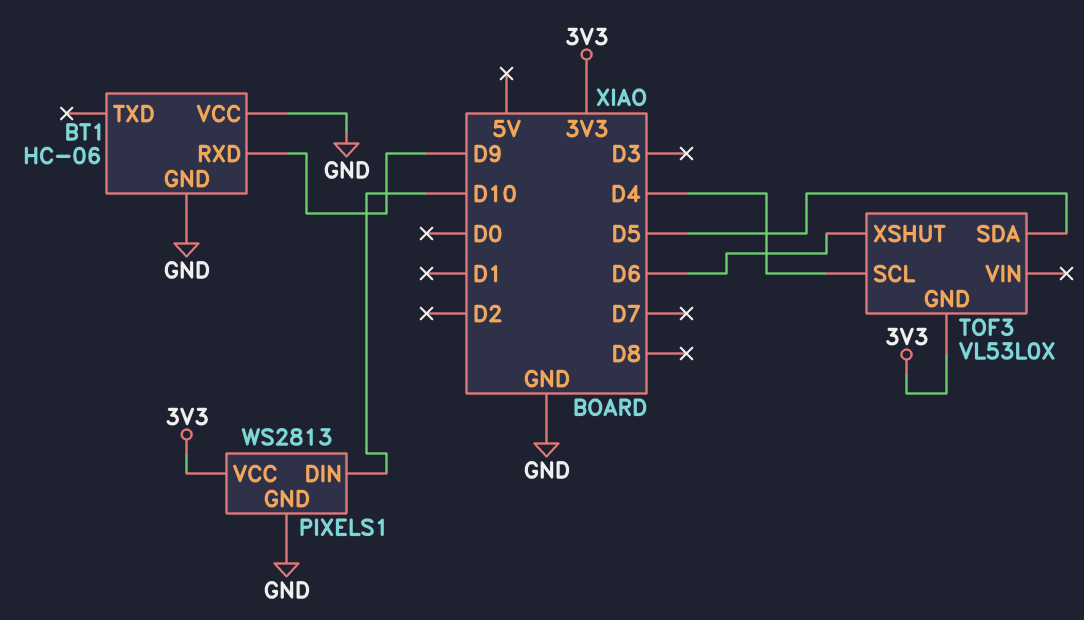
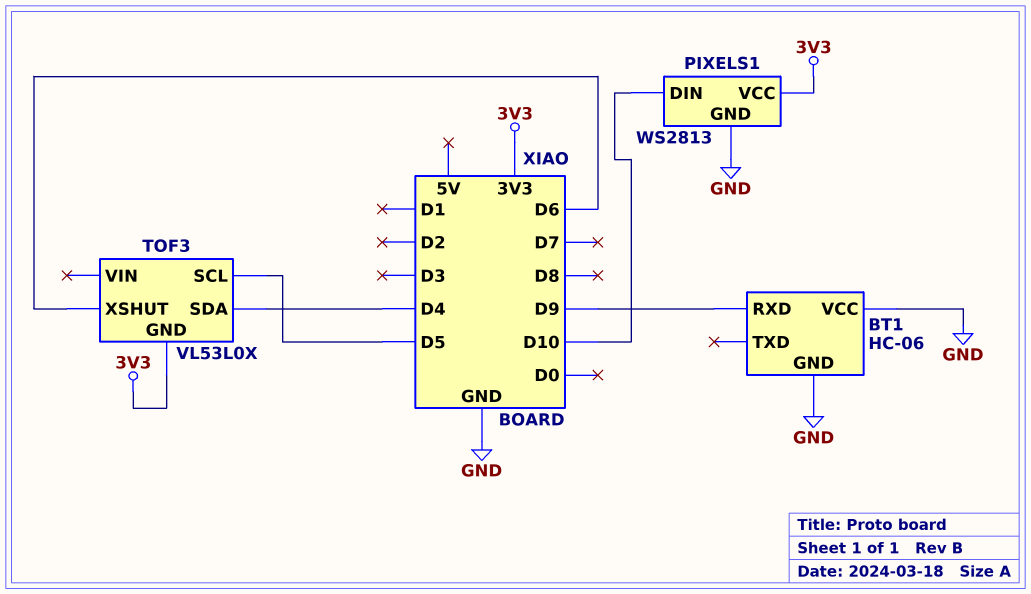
TOF3 pin SCL: D4 -> D5
TOF3 pin SDA: D5 -> D4

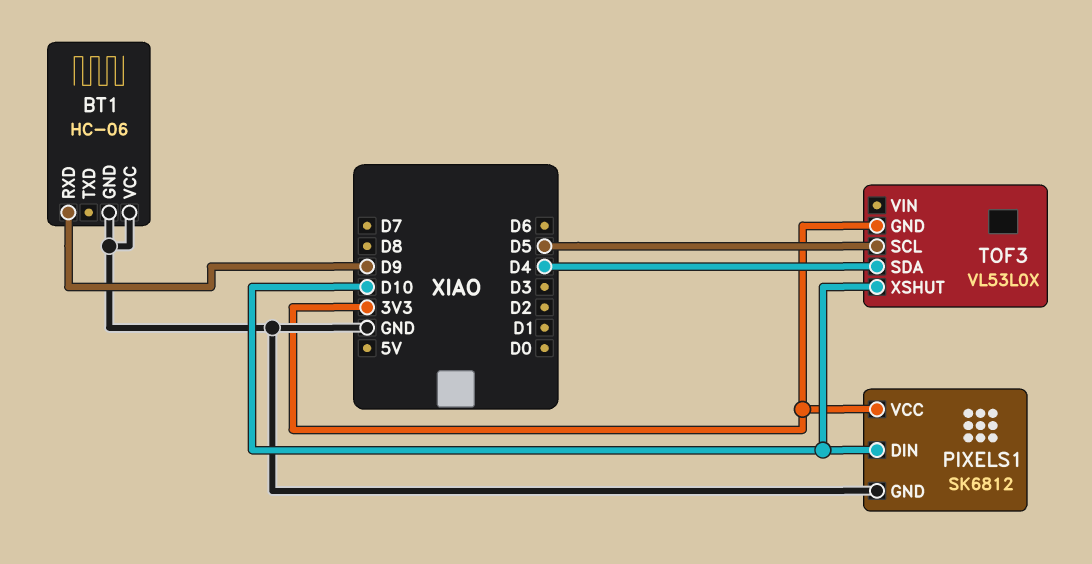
PIXELS1: WS2813 -> SK6812
TOF3 pin XSHUT: D6 -> D10

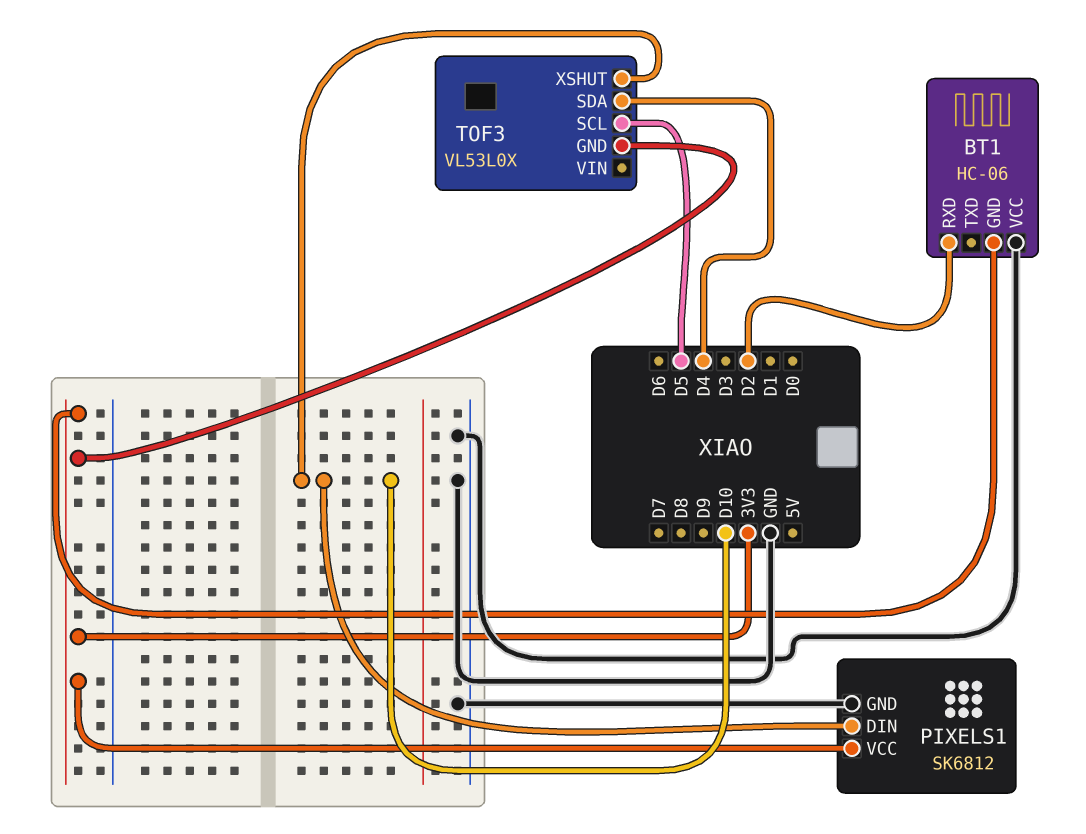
BT1 pin GND: GND -> 3V3
BT1 pin RXD: D9 -> D2

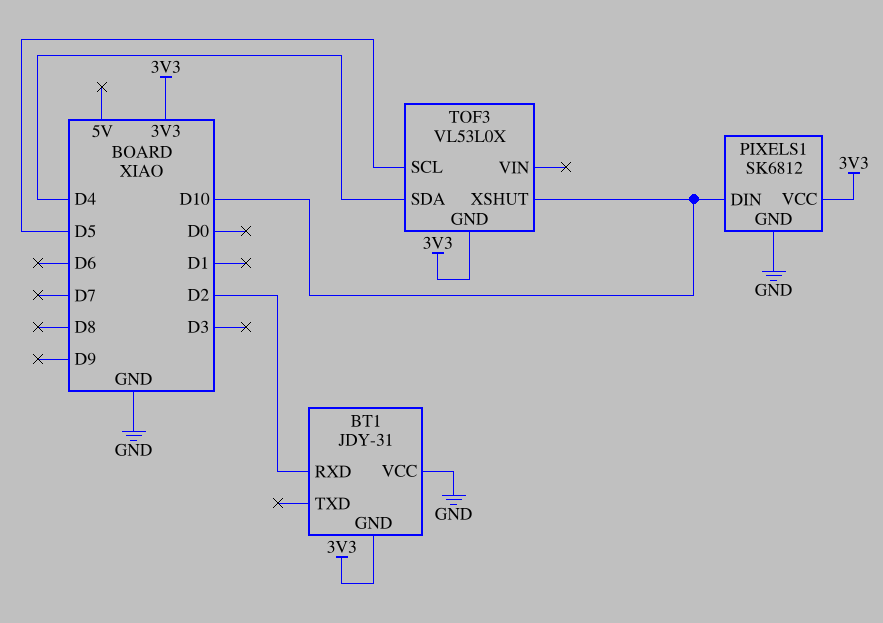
BT1: HC-06 -> JDY-31

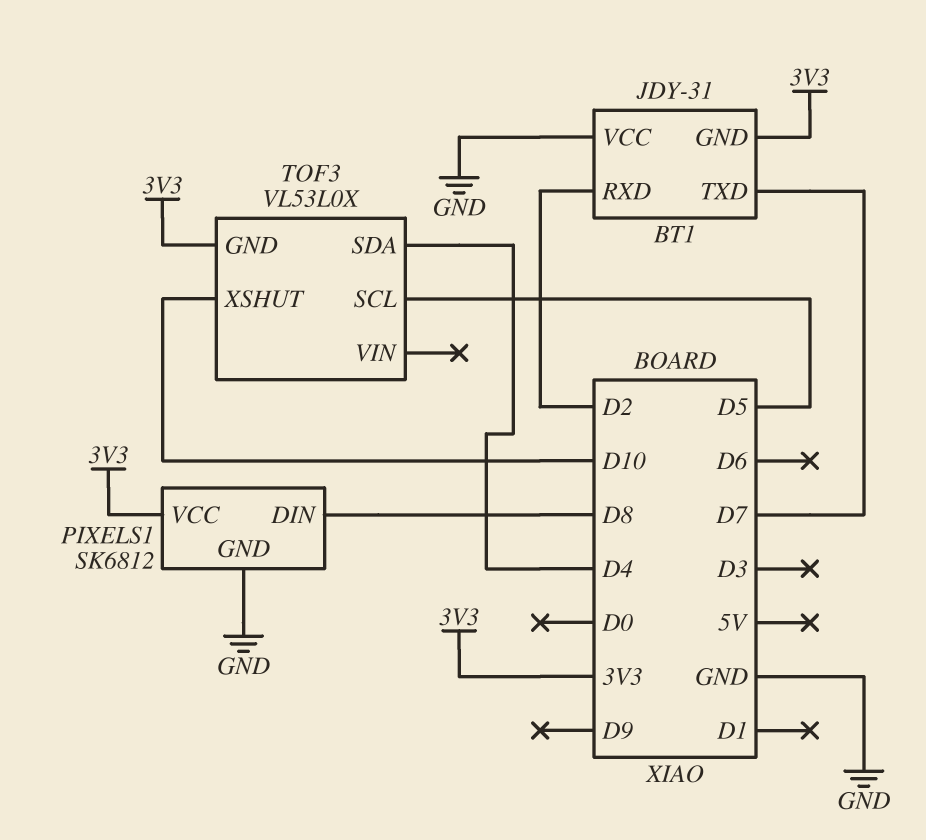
BT1 pin TXD: none -> D7
PIXELS1 pin DIN: D10 -> D8

